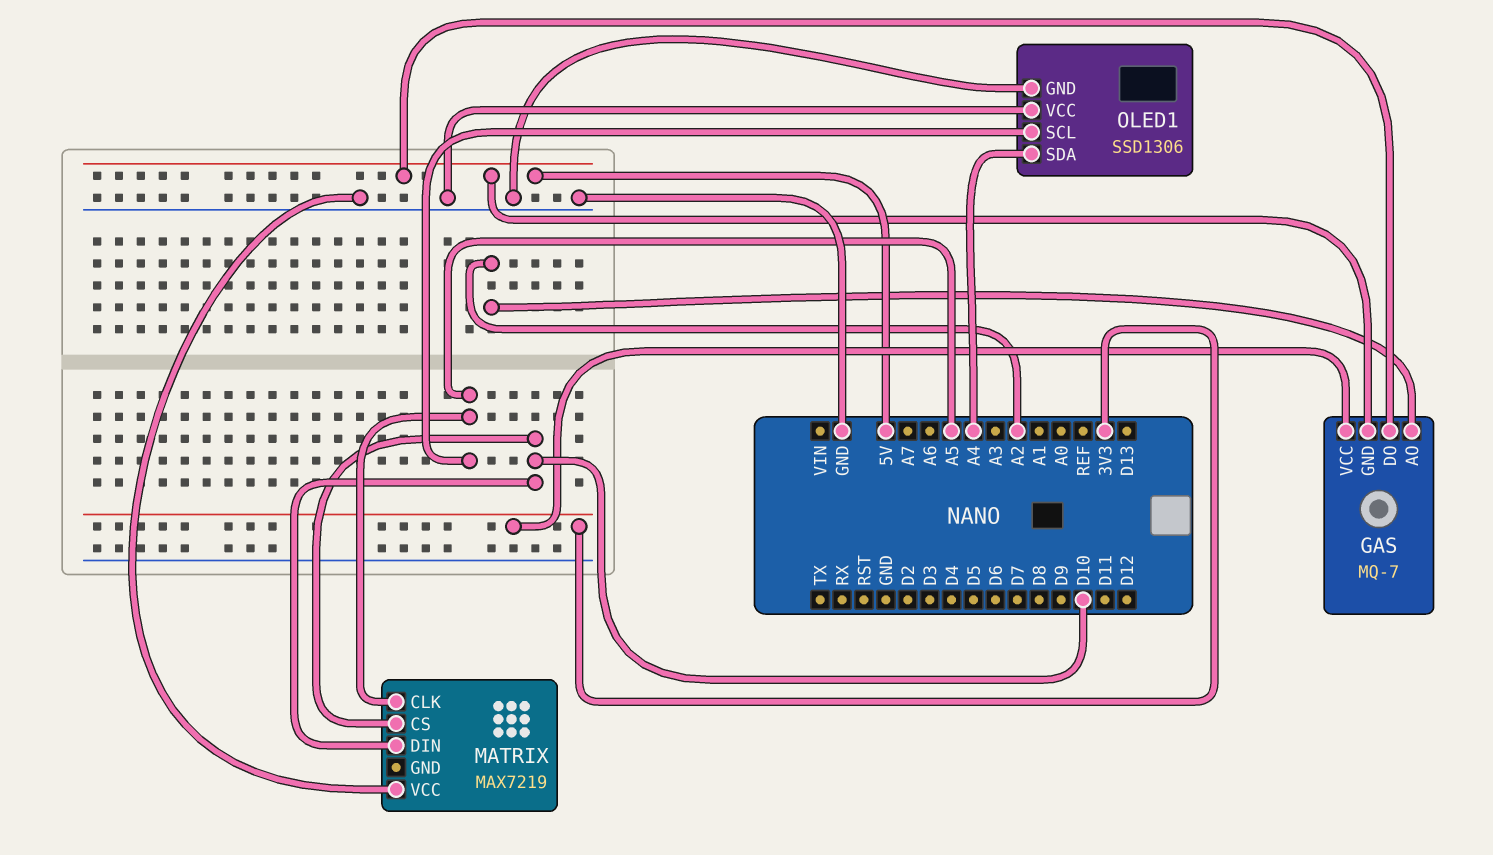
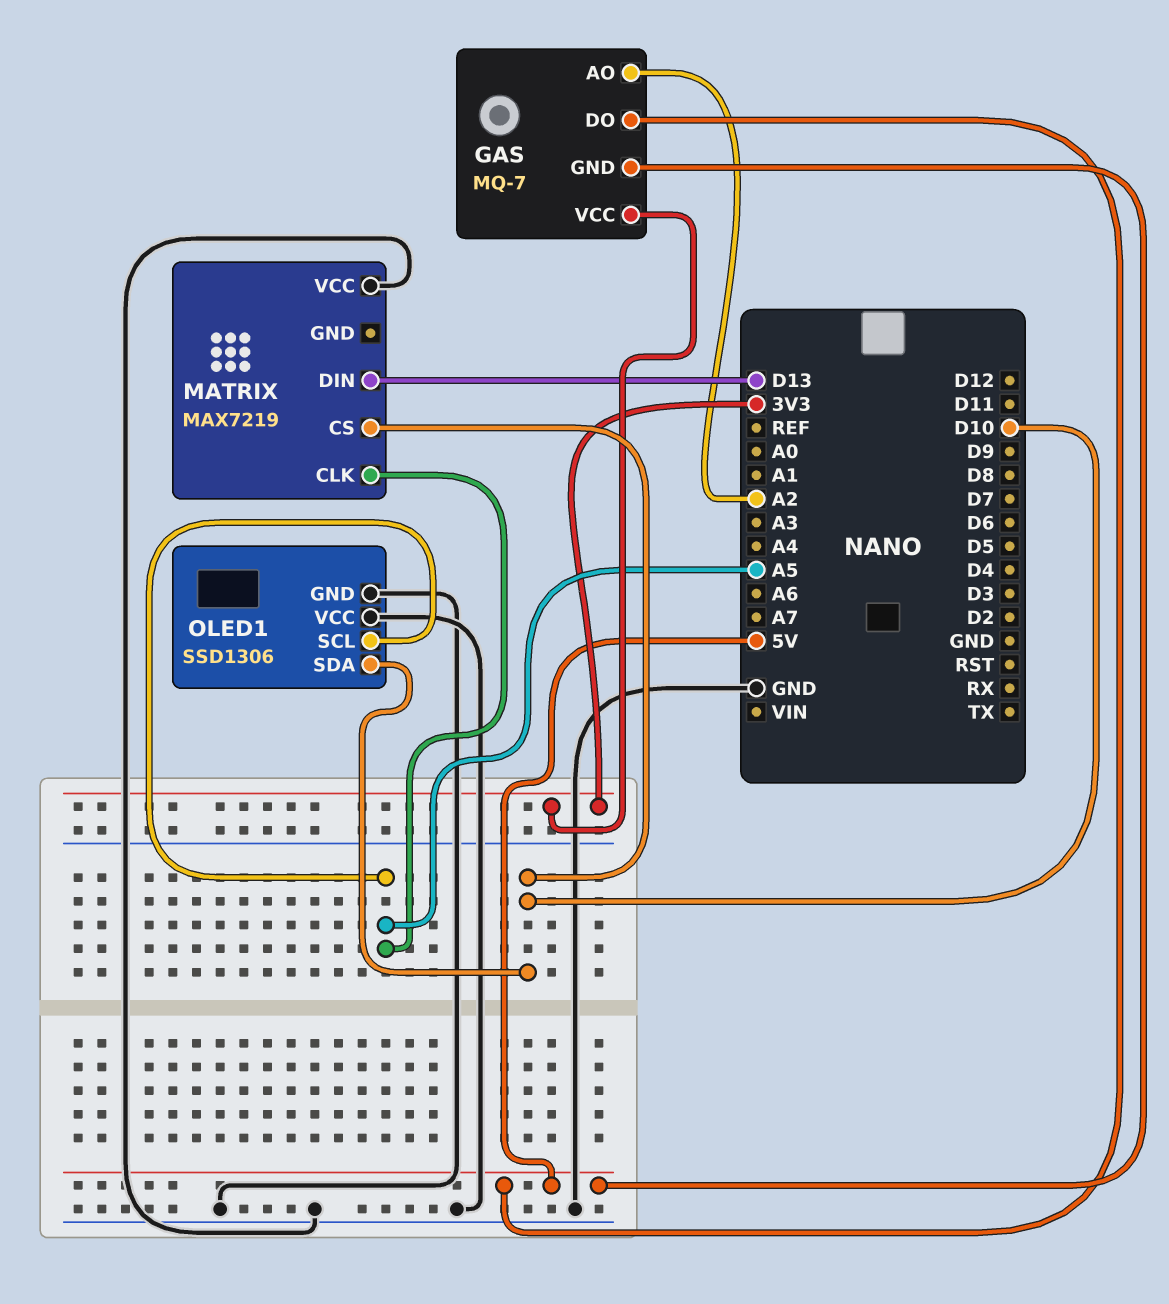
MATRIX pin DIN: D10 -> D13
OLED1 pin SDA: A4 -> D10

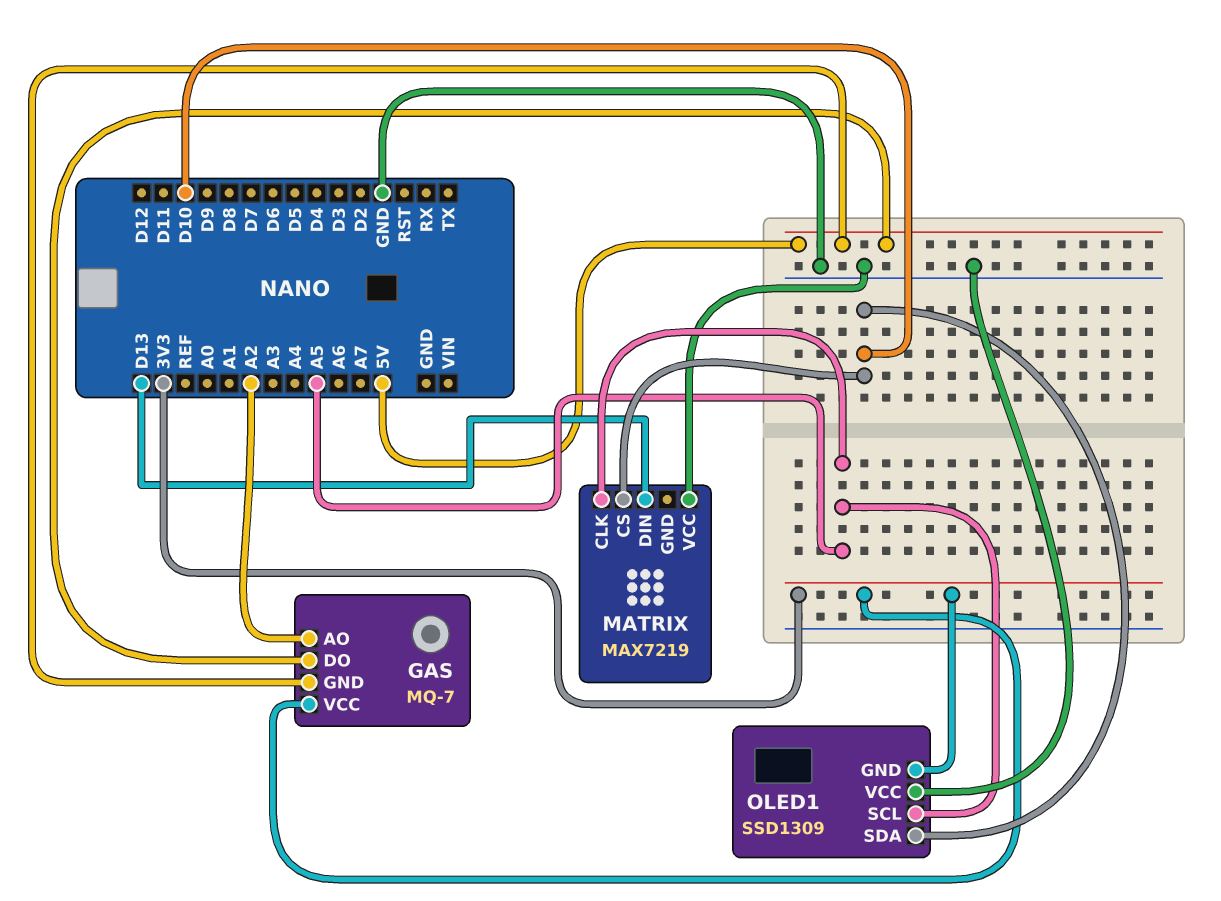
OLED1: SSD1306 -> SSD1309
OLED1 pin GND: GND -> 3V3

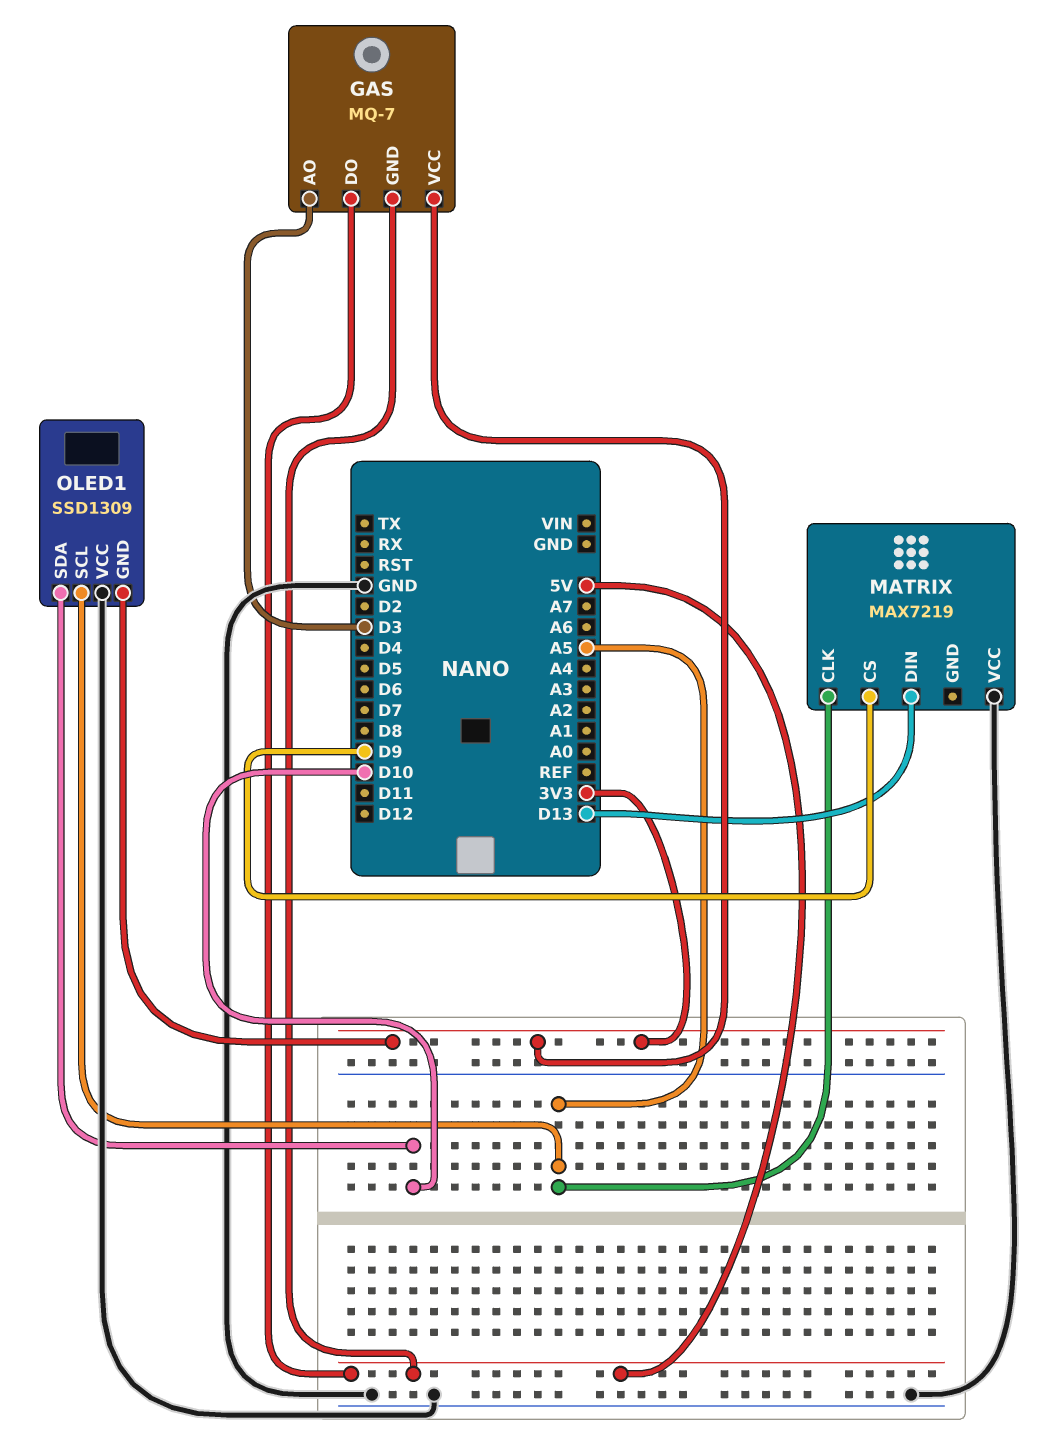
GAS pin AO: A2 -> D3
MATRIX pin CS: D10 -> D9

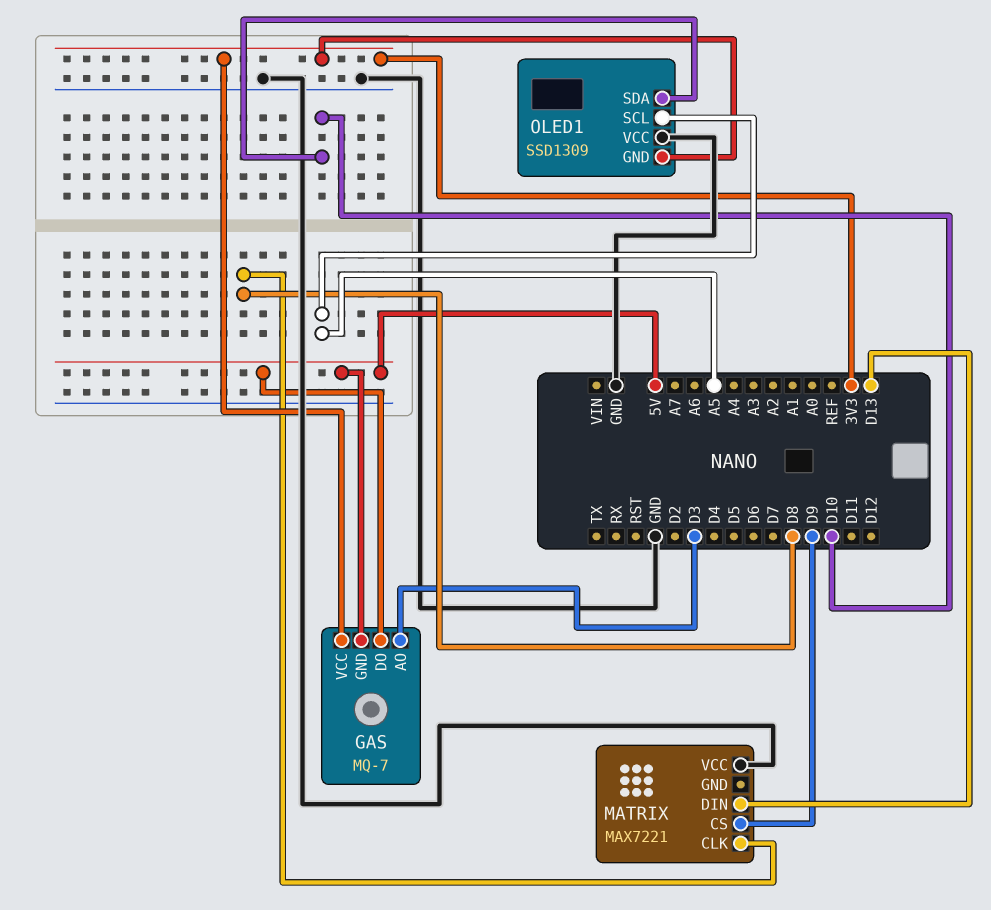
MATRIX: MAX7219 -> MAX7221
MATRIX pin CLK: A5 -> D8

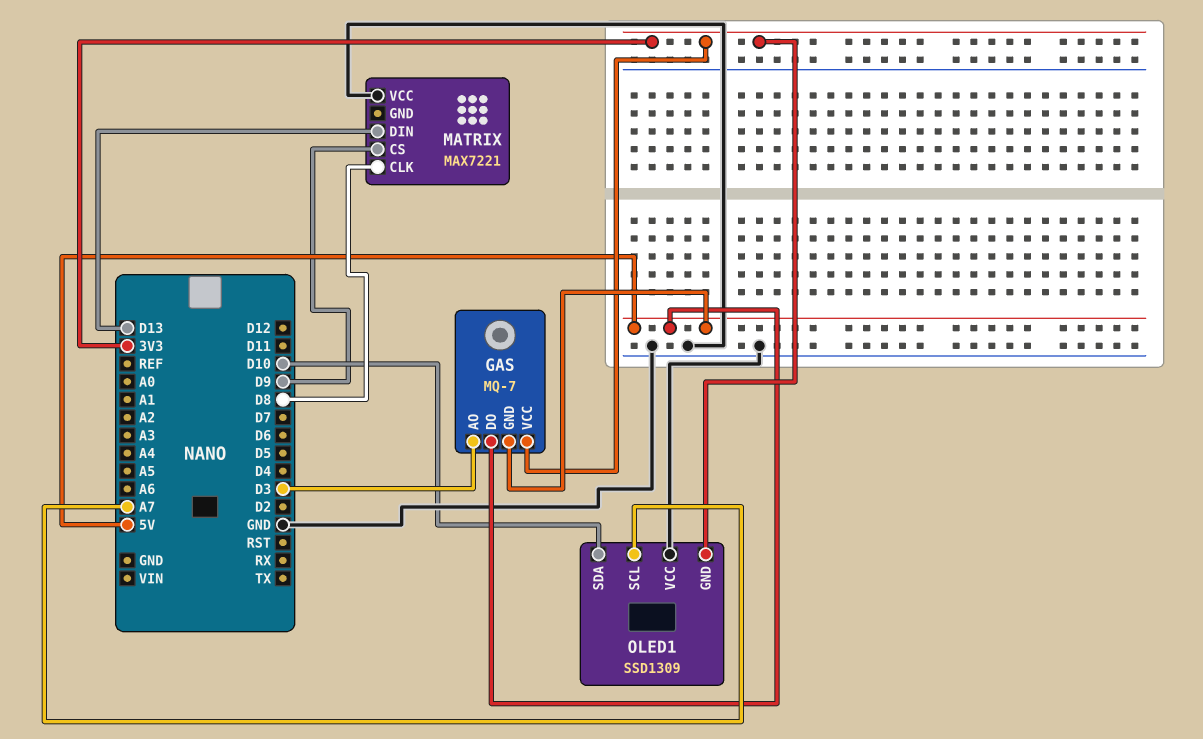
OLED1 pin SCL: A5 -> A7

